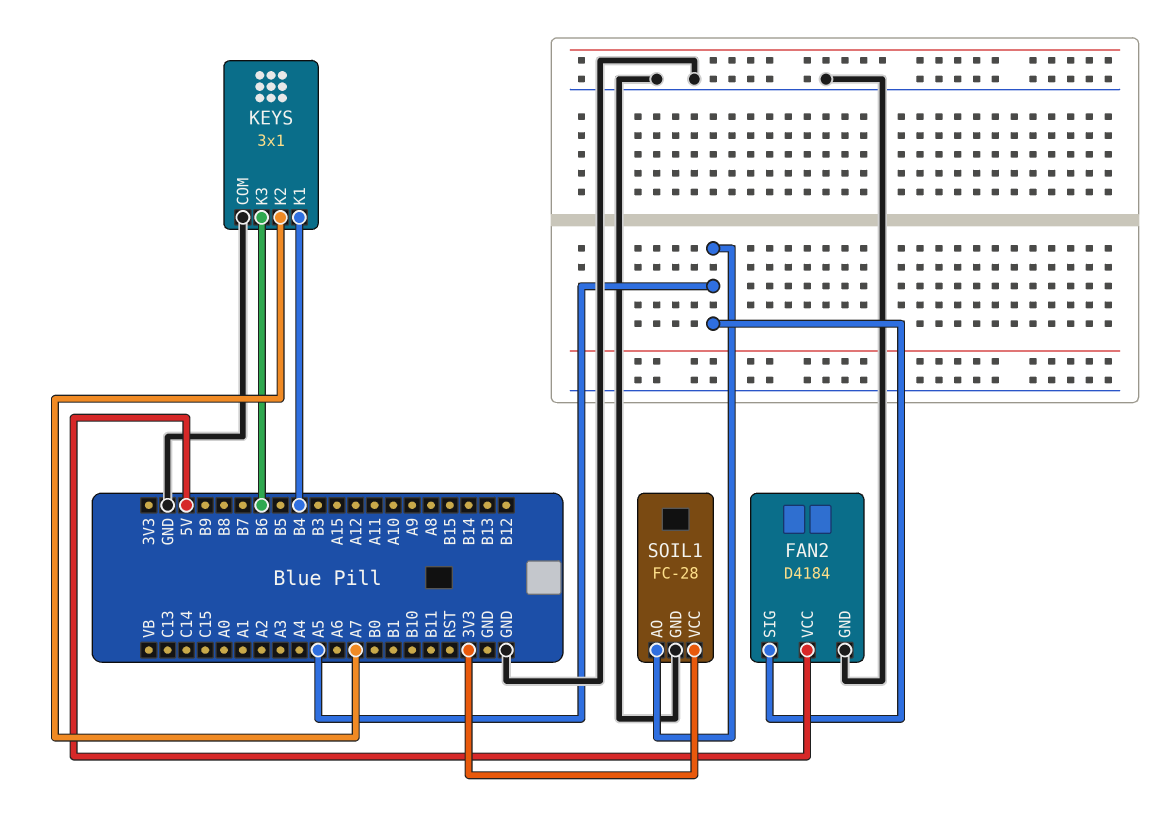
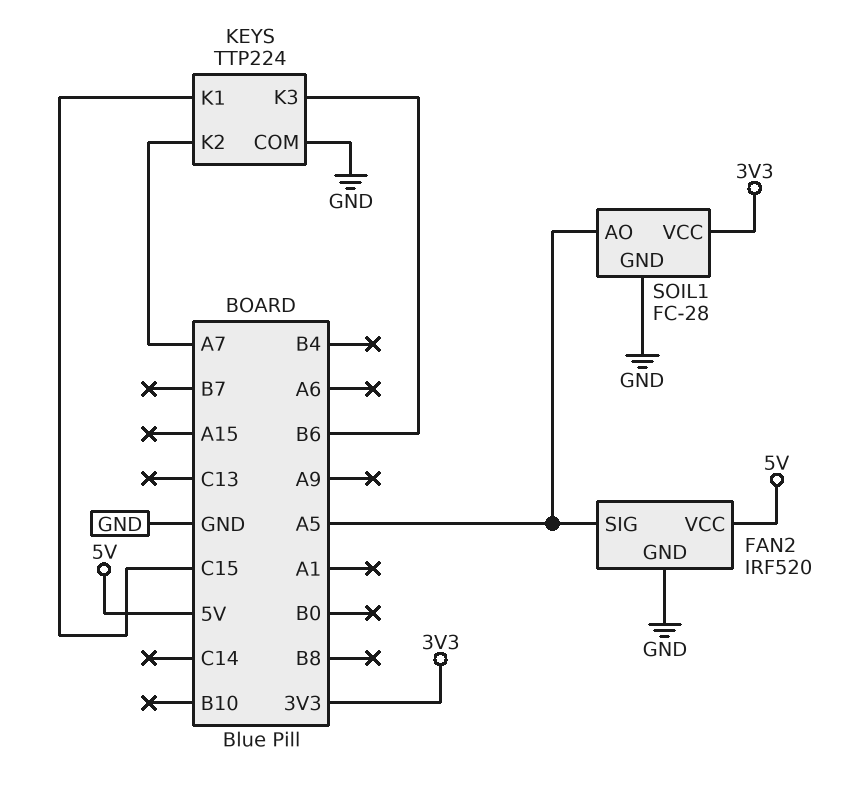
FAN2: D4184 -> IRF520
KEYS: 3x1 -> TTP224
KEYS pin K1: B4 -> C15

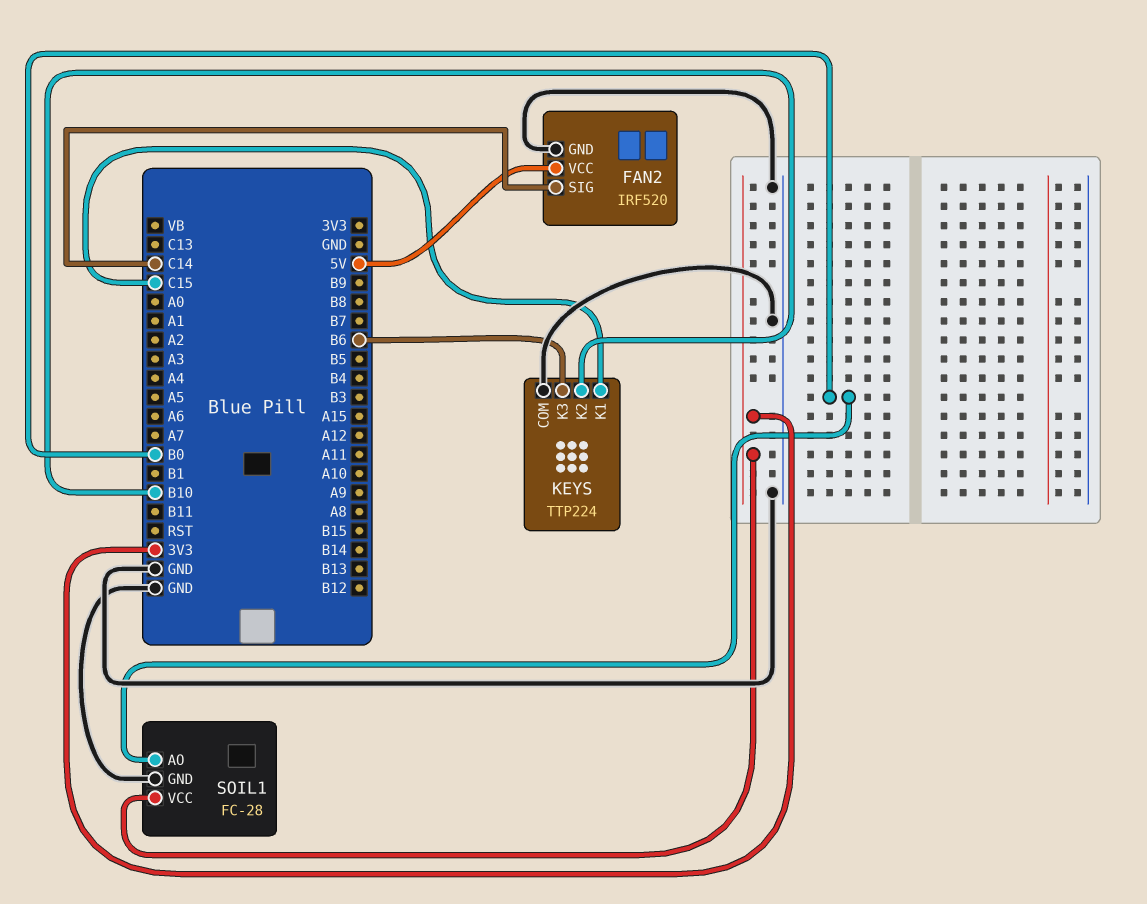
FAN2 pin SIG: A5 -> C14
KEYS pin K2: A7 -> B10
SOIL1 pin AO: A5 -> B0

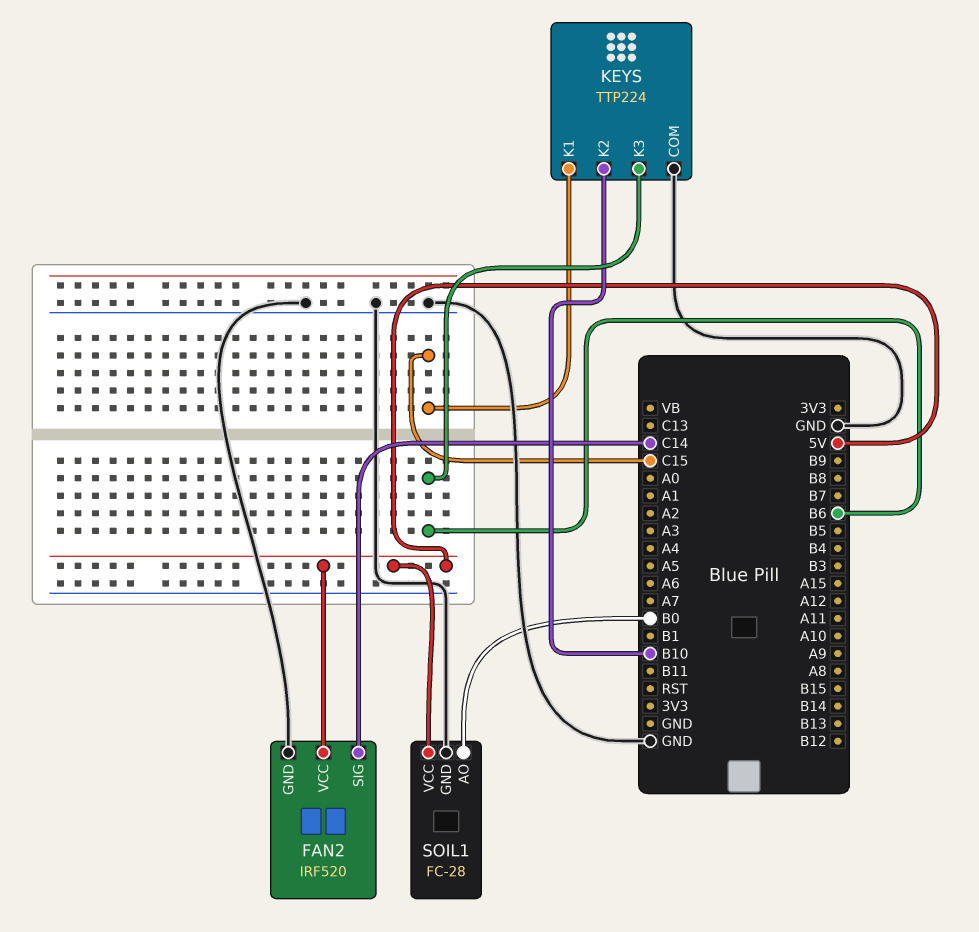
SOIL1 pin VCC: 3V3 -> 5V

